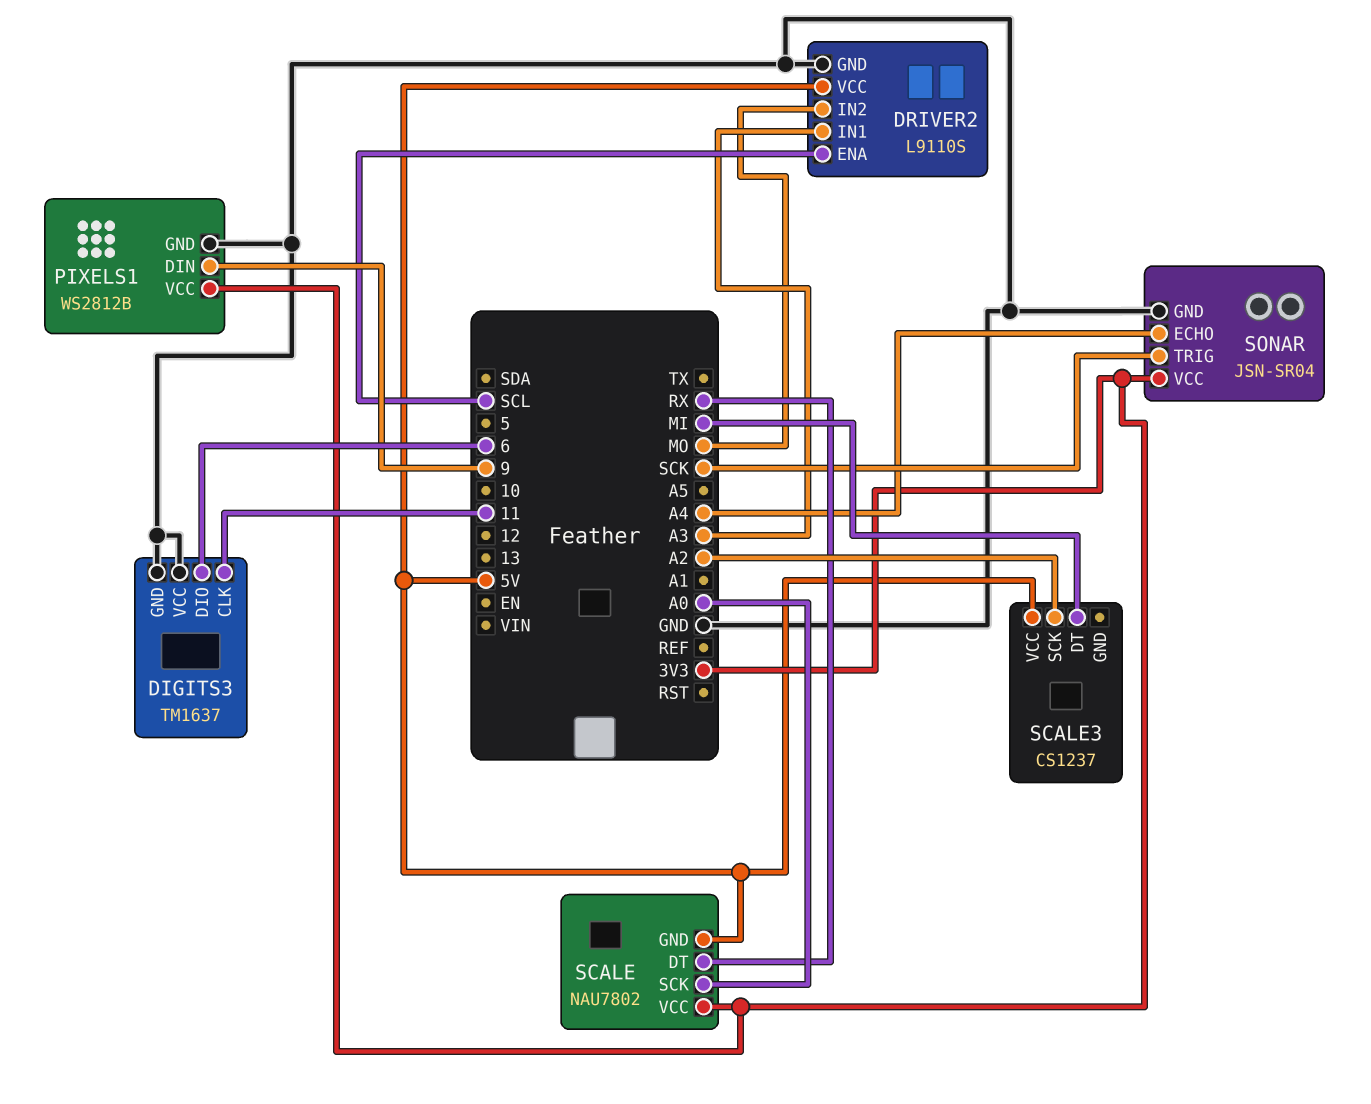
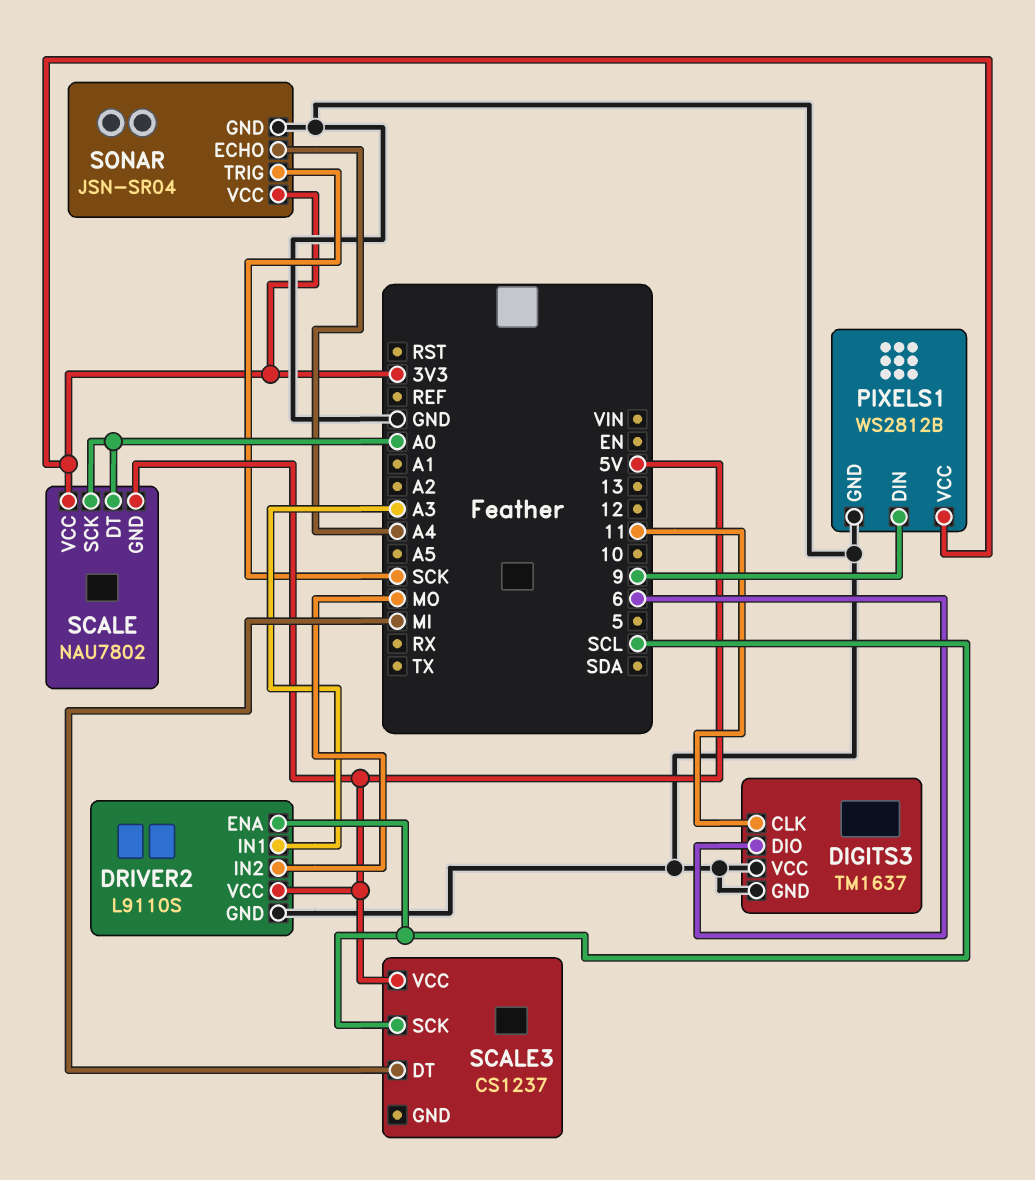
SCALE pin DT: RX -> A0
SCALE3 pin SCK: A2 -> SCL

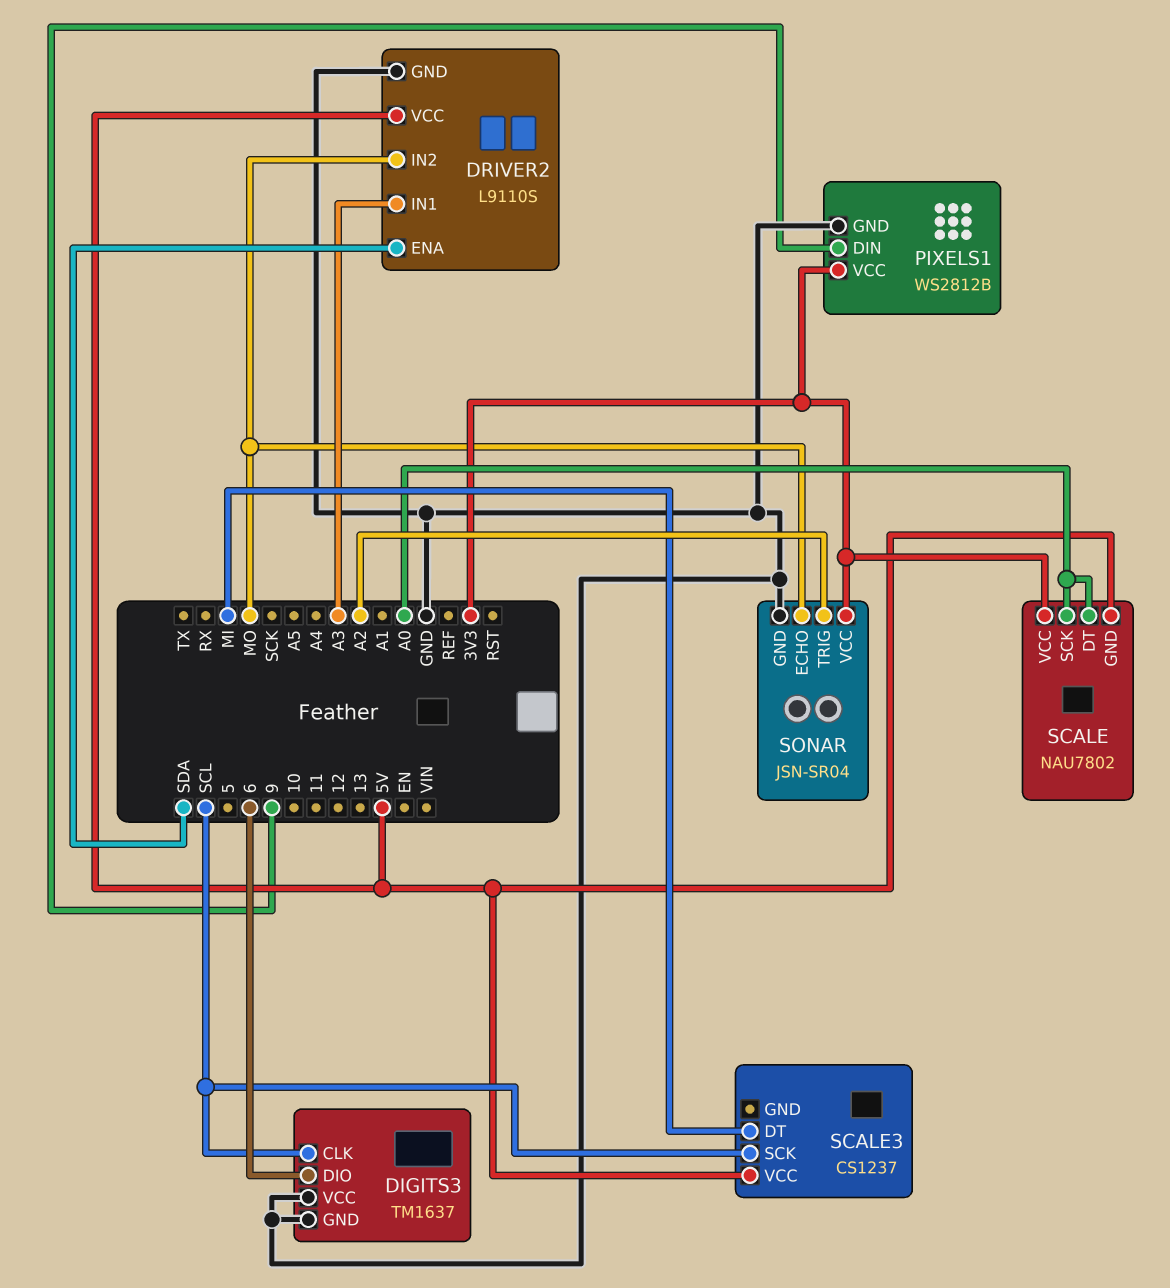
DIGITS3 pin CLK: 11 -> SCL
DRIVER2 pin ENA: SCL -> SDA
SONAR pin ECHO: A4 -> MO
SONAR pin TRIG: SCK -> A2

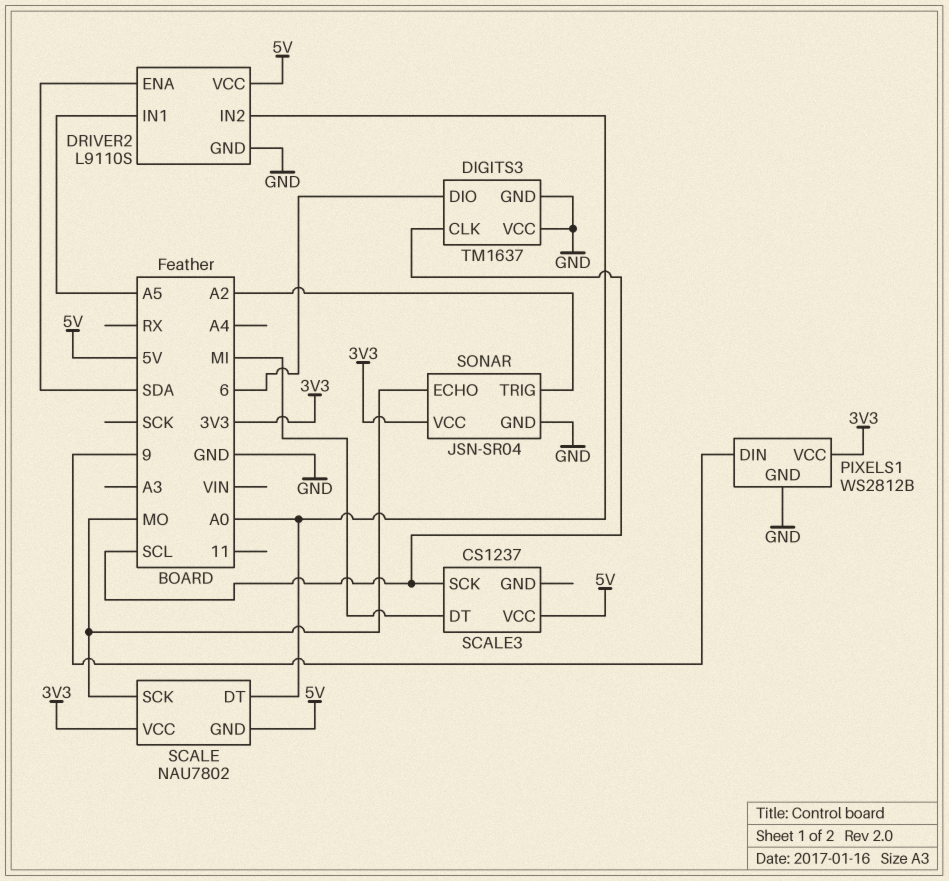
DRIVER2 pin IN1: A3 -> A5
DRIVER2 pin IN2: MO -> A0
SCALE pin SCK: A0 -> MO

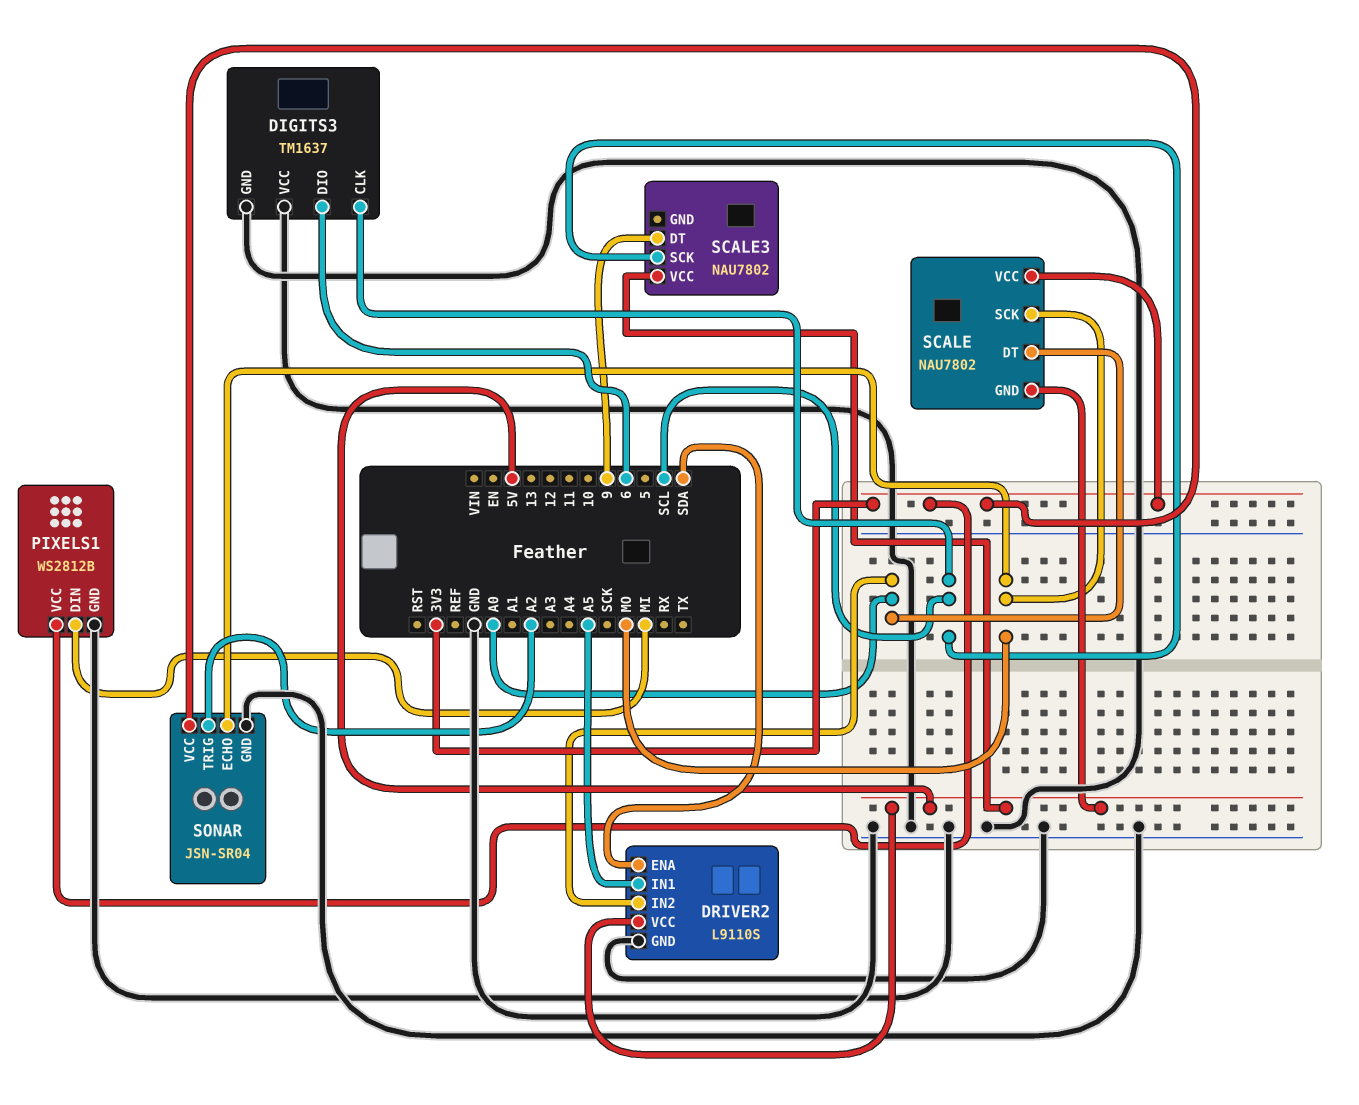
PIXELS1 pin DIN: 9 -> MI
SCALE3: CS1237 -> NAU7802
SCALE3 pin DT: MI -> 9

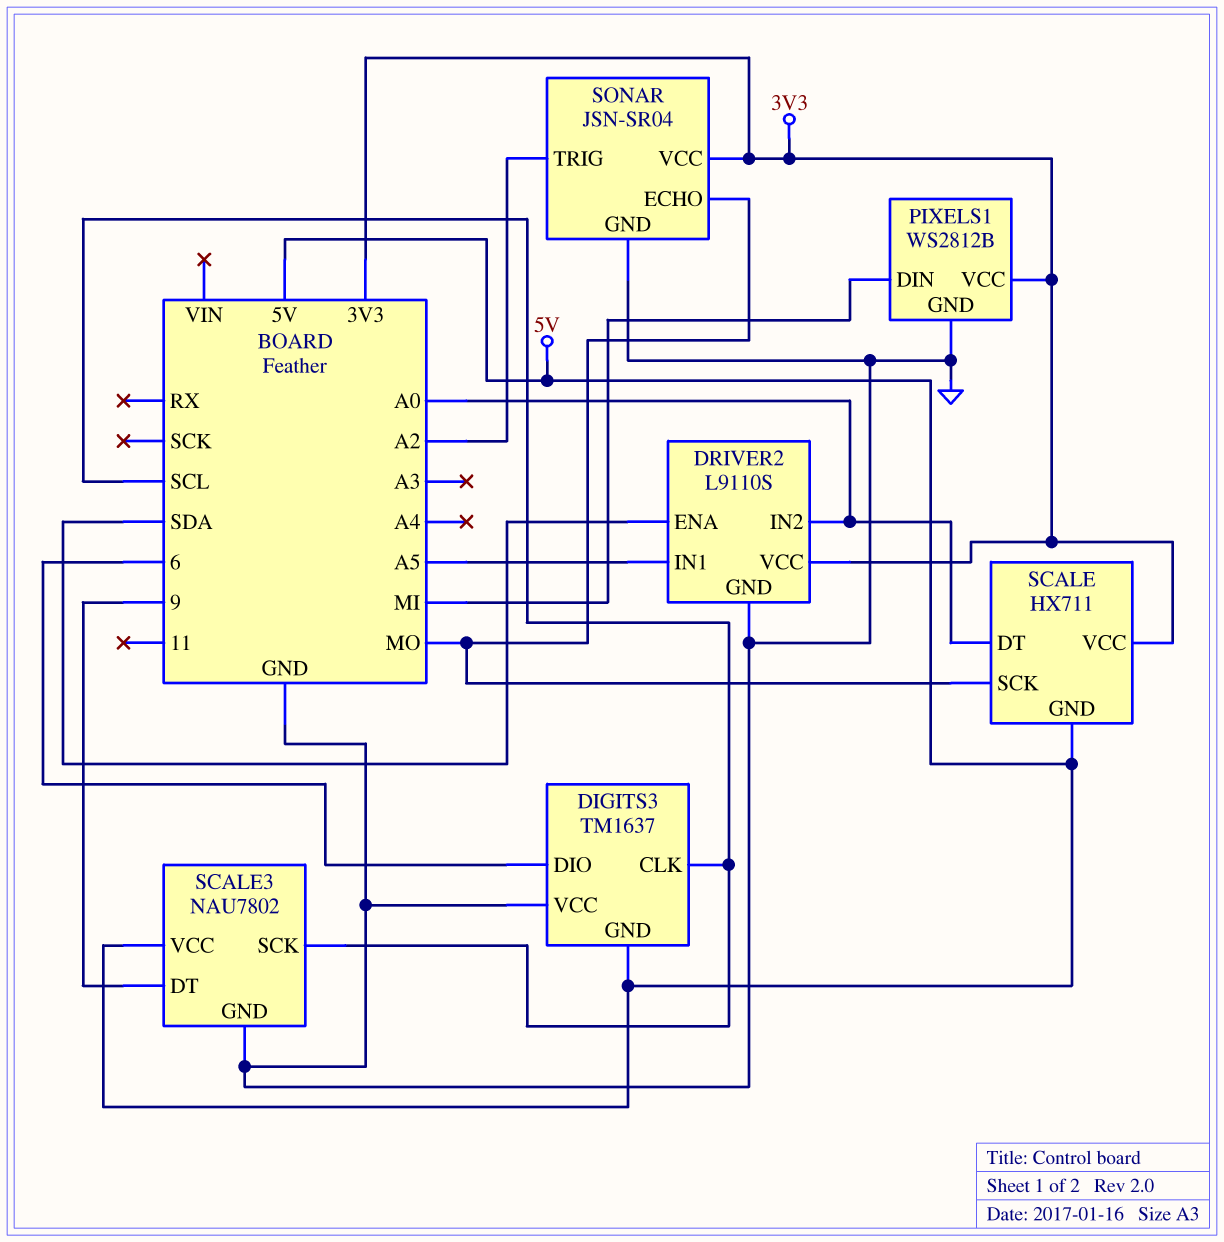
DIGITS3 pin GND: GND -> 5V
DRIVER2 pin VCC: 5V -> 3V3
SCALE: NAU7802 -> HX711
SCALE3 pin GND: none -> GND

